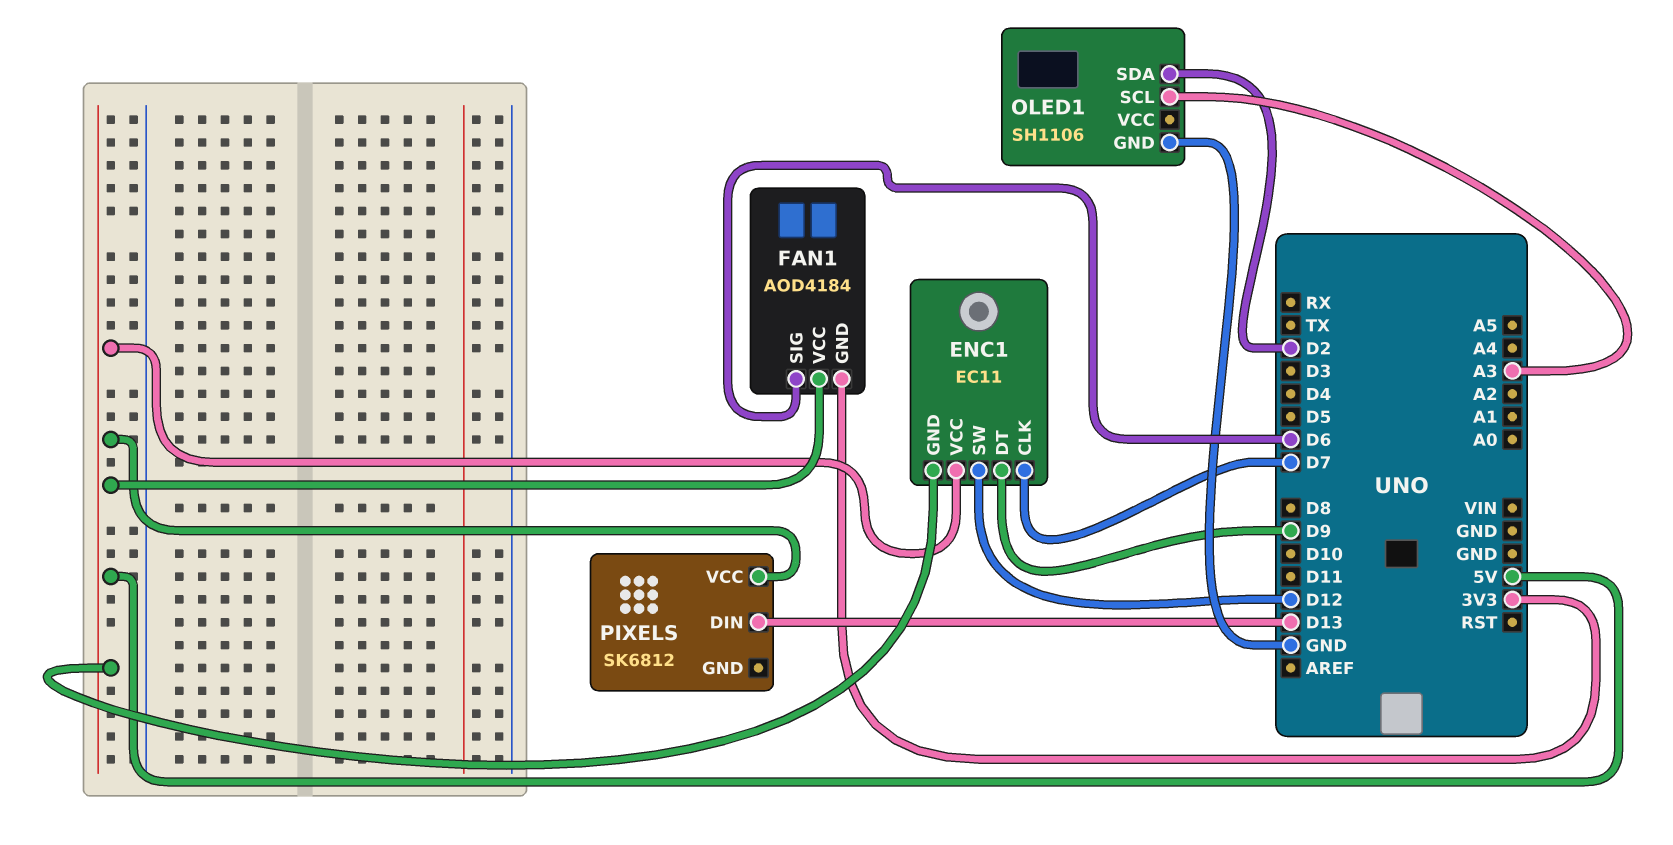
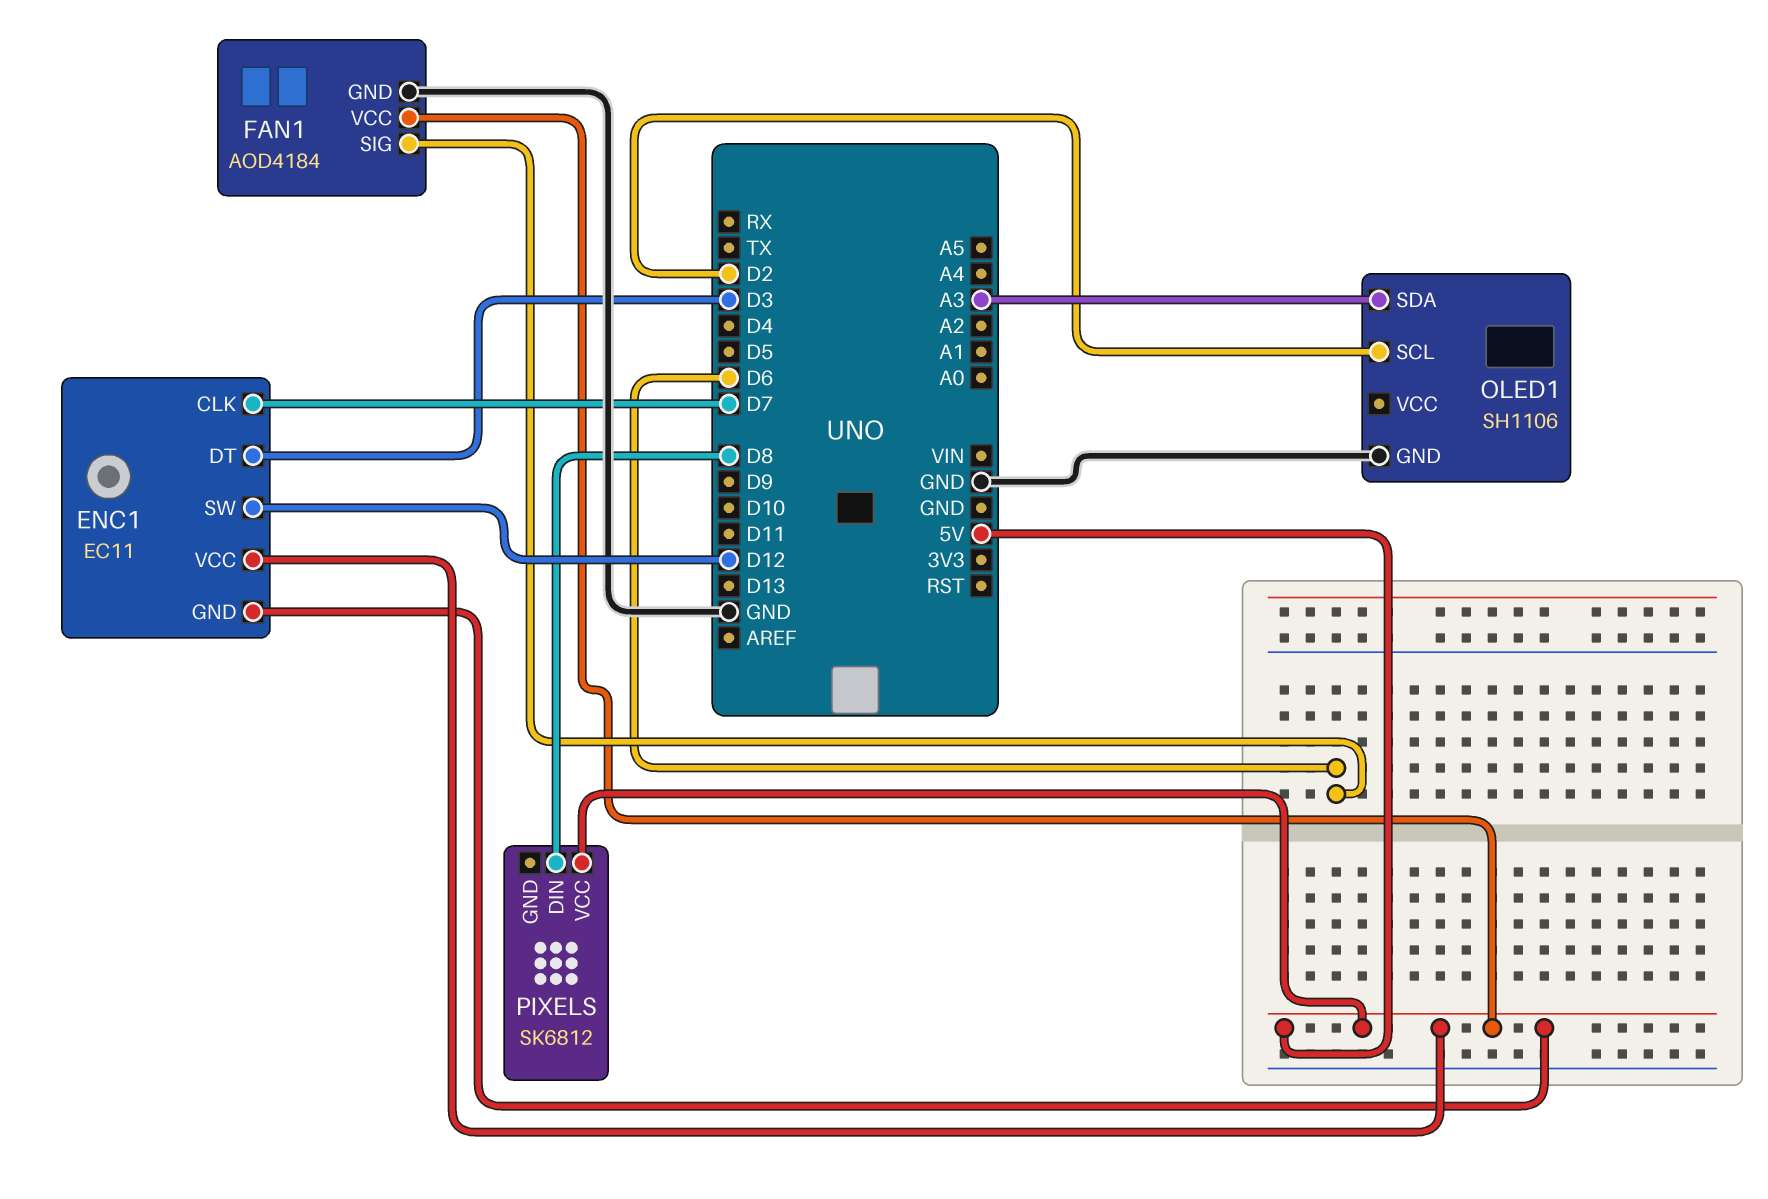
ENC1 pin DT: D9 -> D3
FAN1 pin GND: 3V3 -> GND
OLED1 pin SCL: A3 -> D2
OLED1 pin SDA: D2 -> A3
PIXELS pin DIN: D13 -> D8

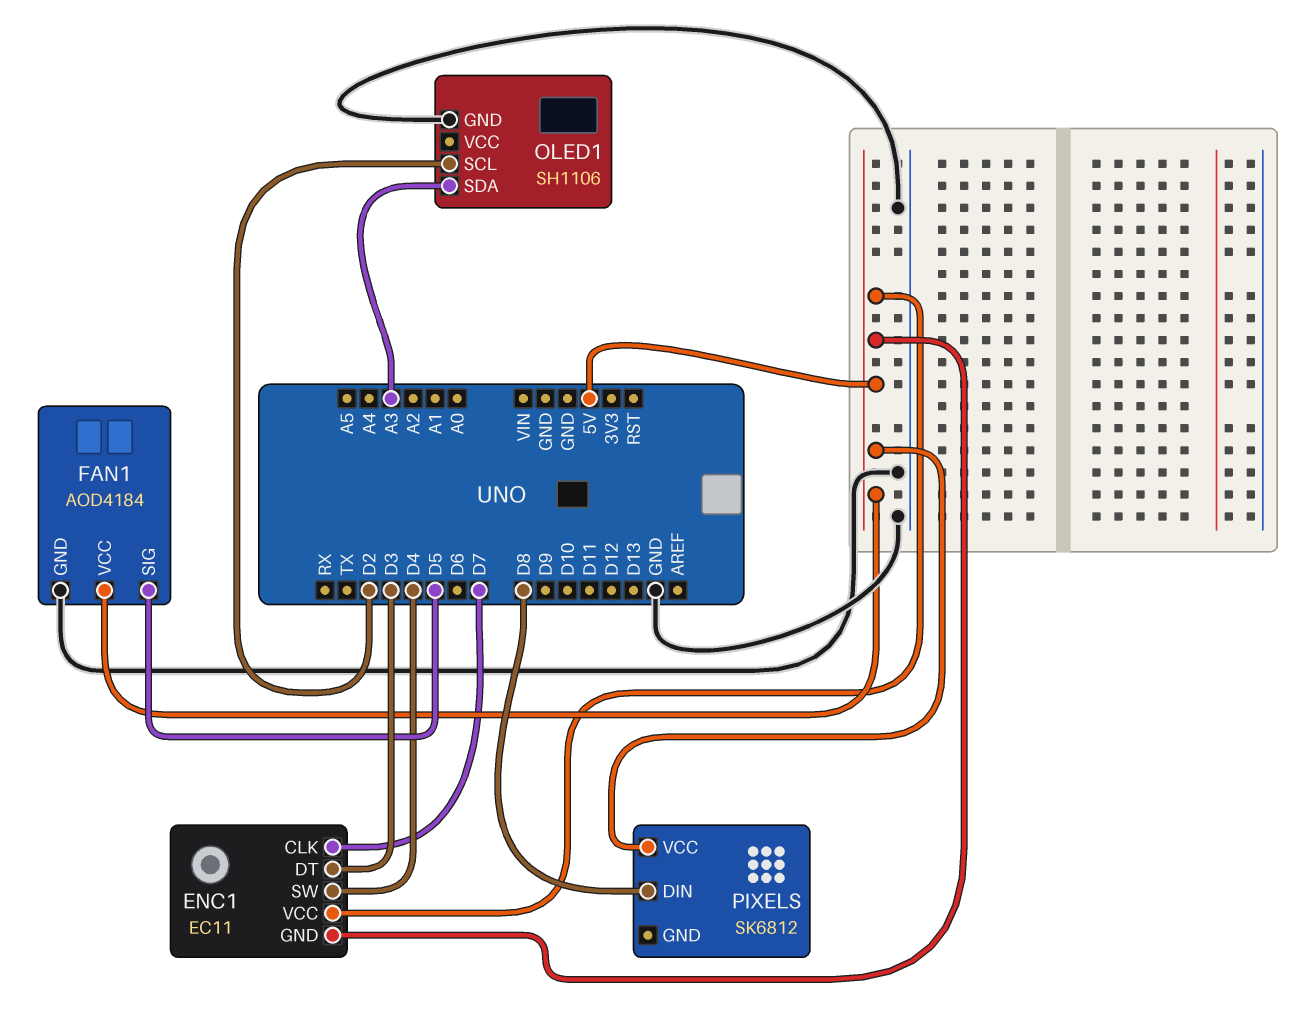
ENC1 pin SW: D12 -> D4
FAN1 pin SIG: D6 -> D5

